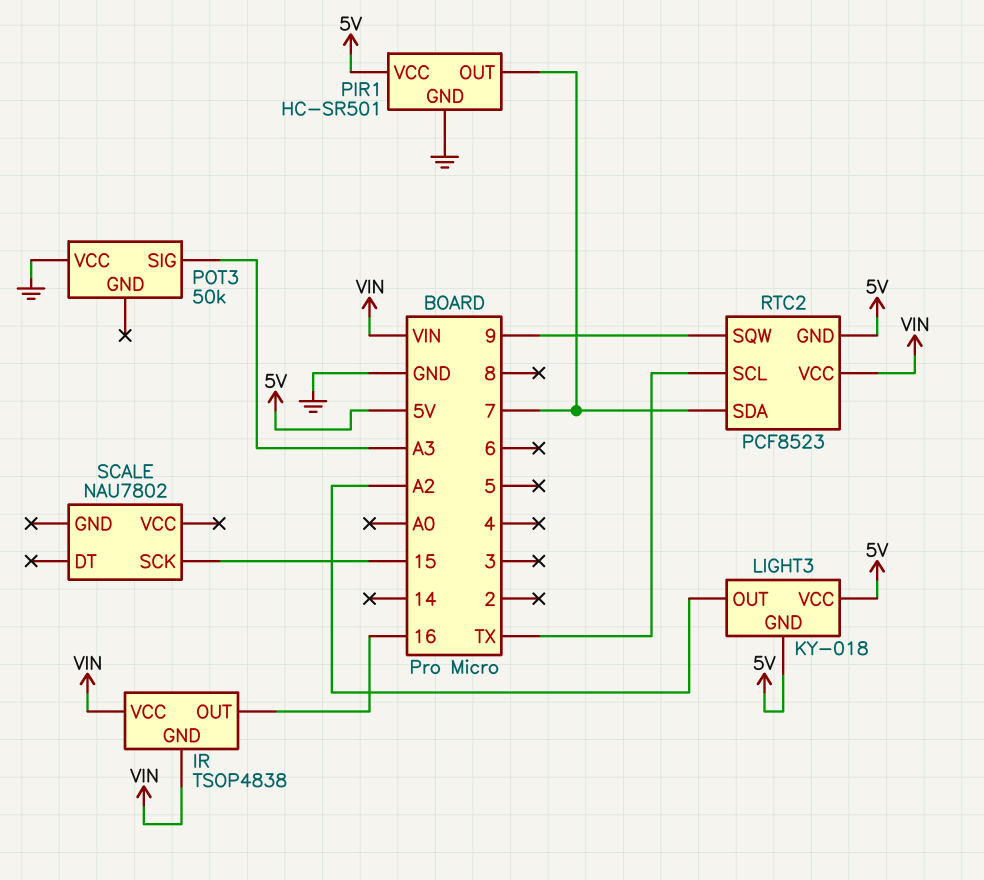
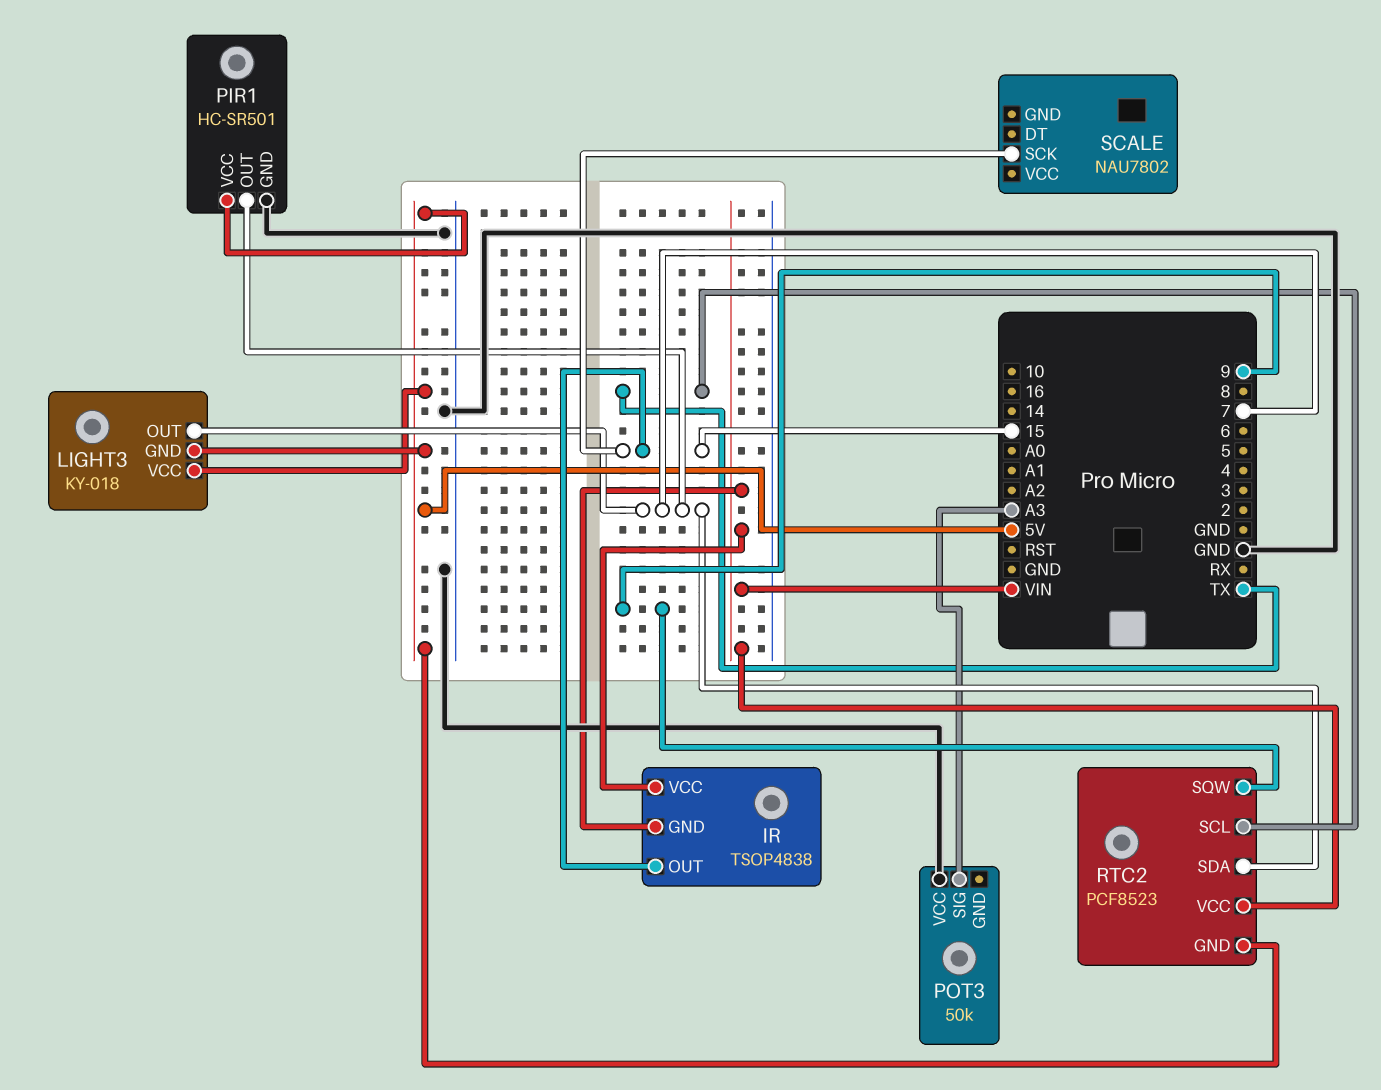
IR pin OUT: 16 -> 15
LIGHT3 pin OUT: A2 -> 7

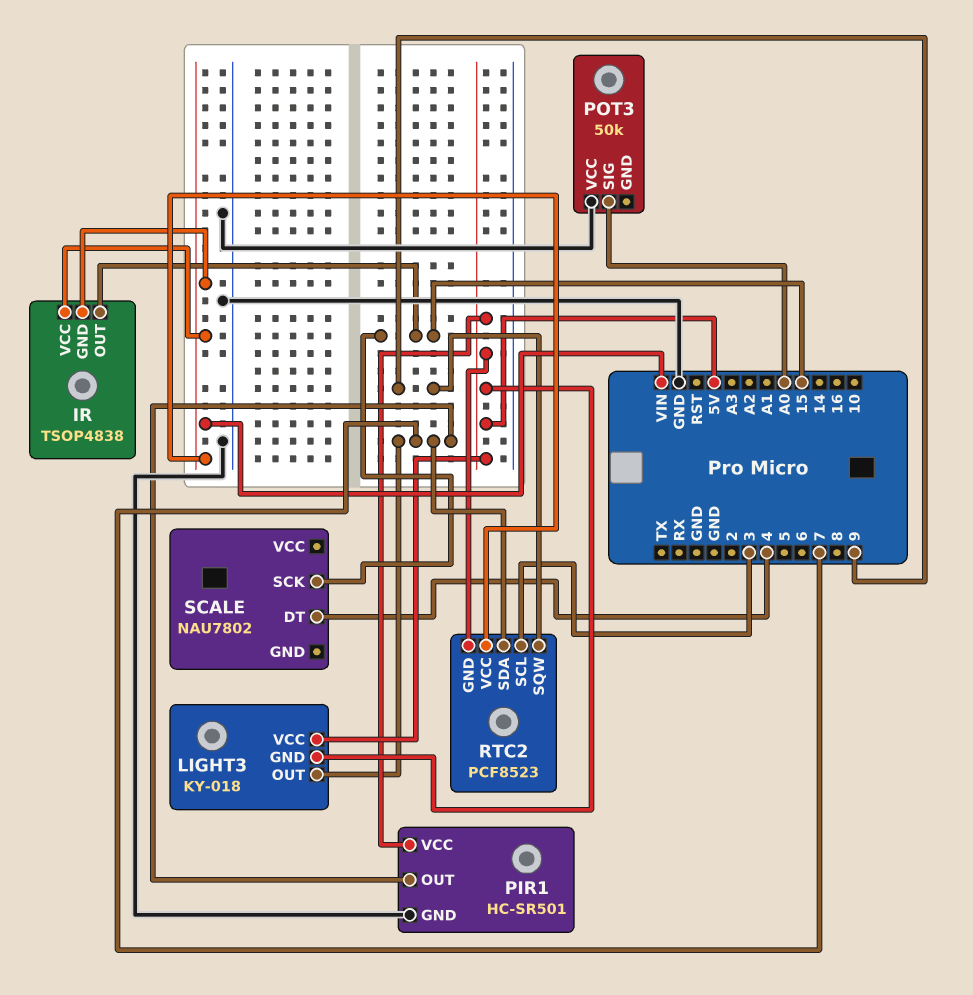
POT3 pin SIG: A3 -> A0
RTC2 pin SCL: TX -> 3
SCALE pin DT: none -> 4

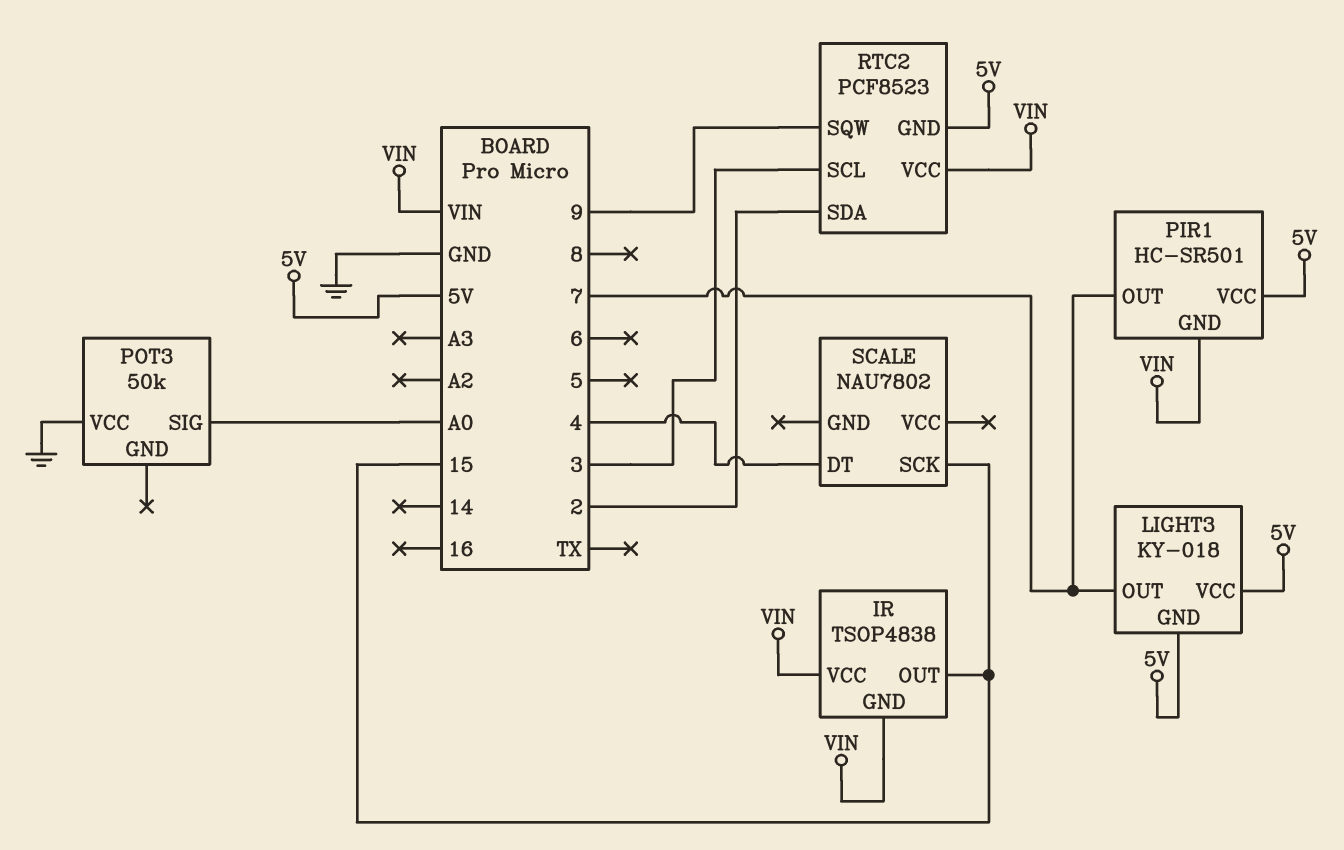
PIR1 pin GND: GND -> VIN
RTC2 pin SDA: 7 -> 2

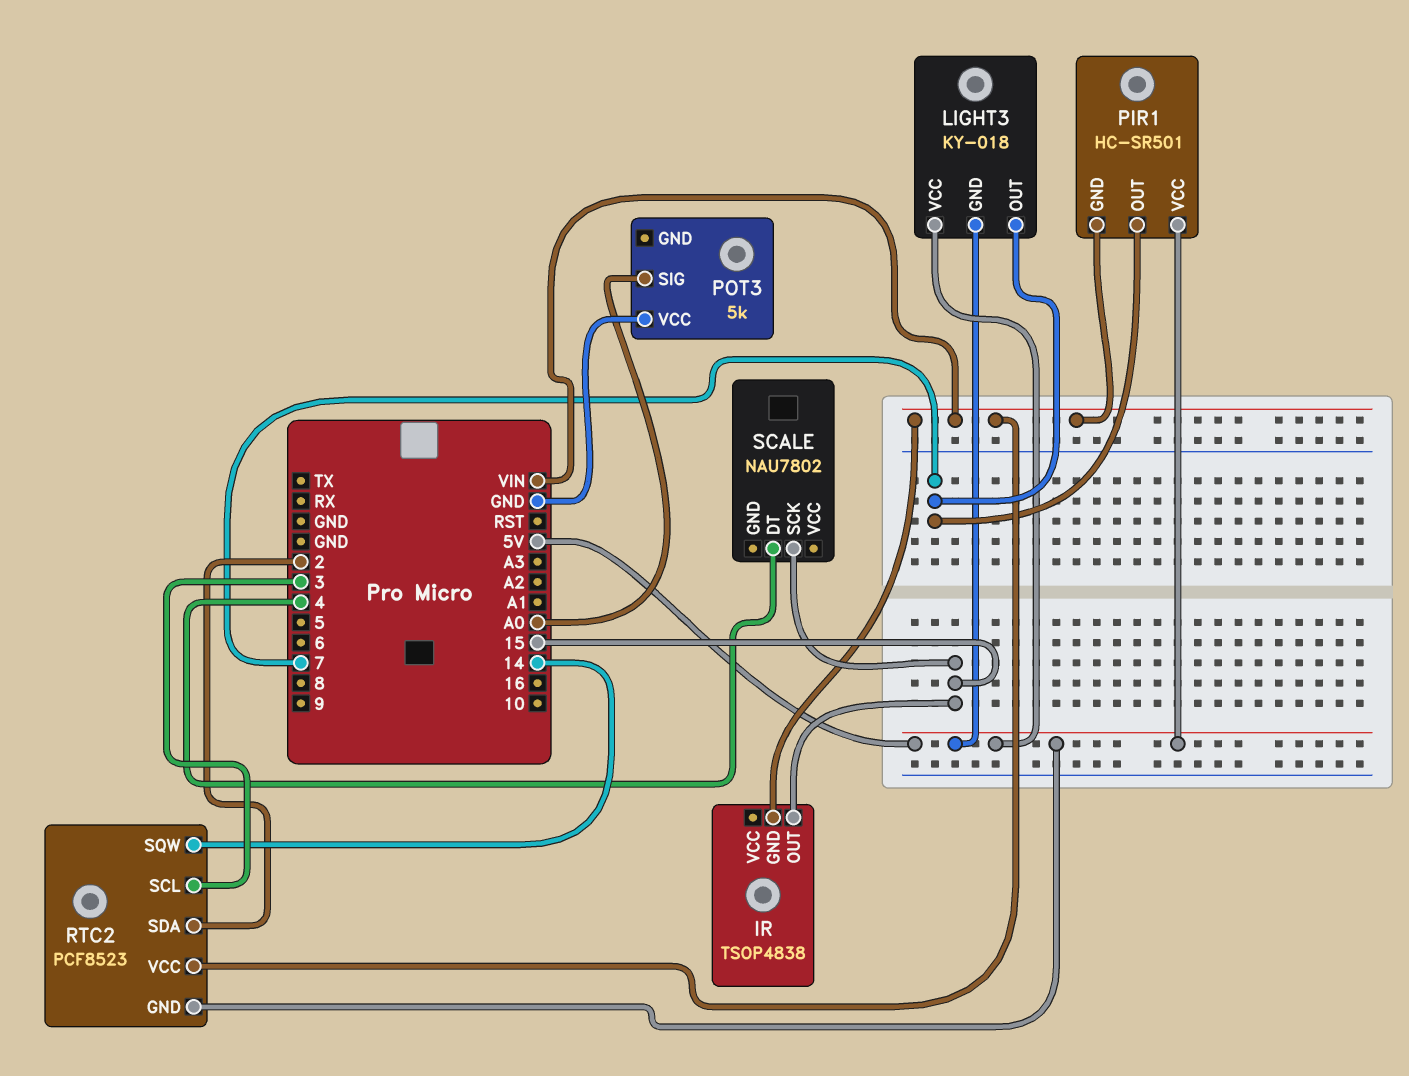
IR pin VCC: VIN -> none
POT3: 50k -> 5k
RTC2 pin SQW: 9 -> 14

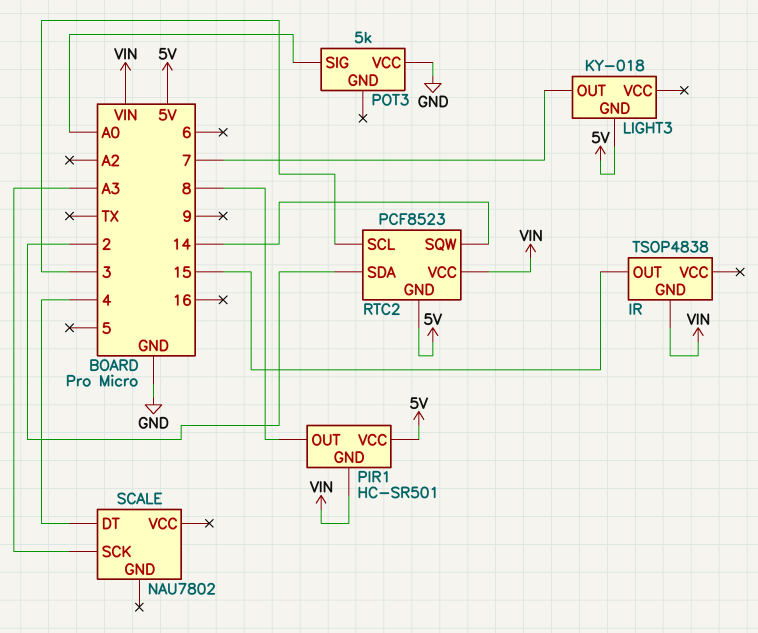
LIGHT3 pin VCC: 5V -> none
PIR1 pin OUT: 7 -> 8
SCALE pin SCK: 15 -> A3

